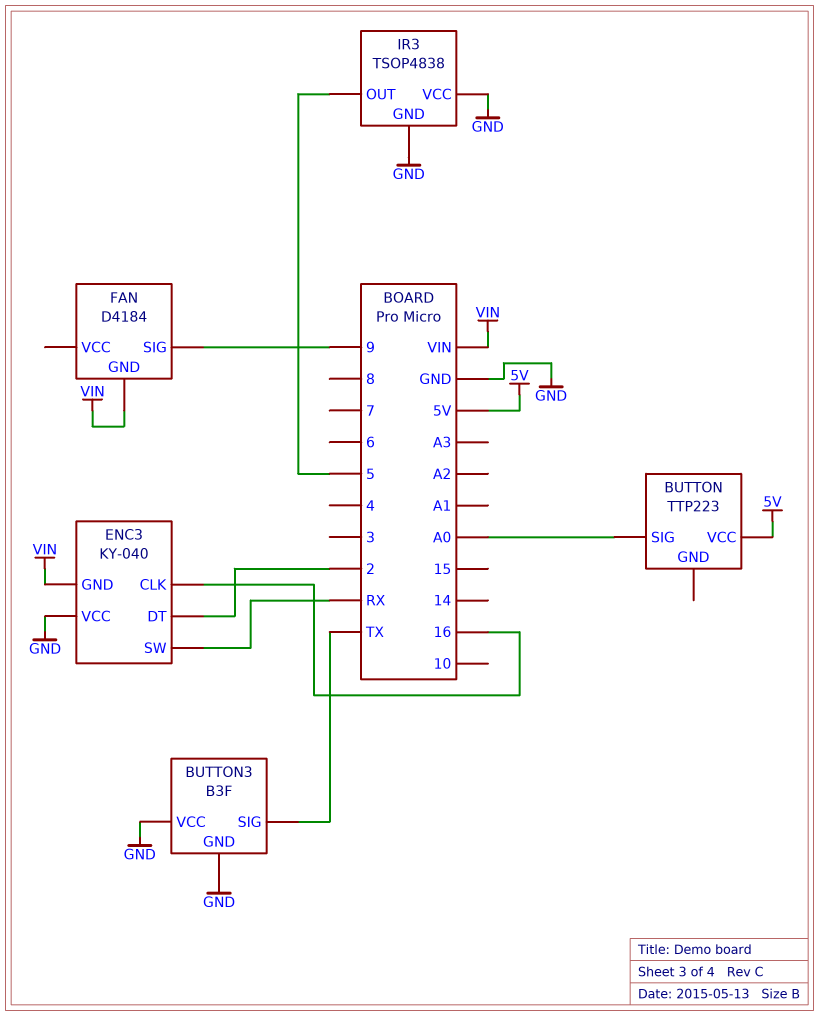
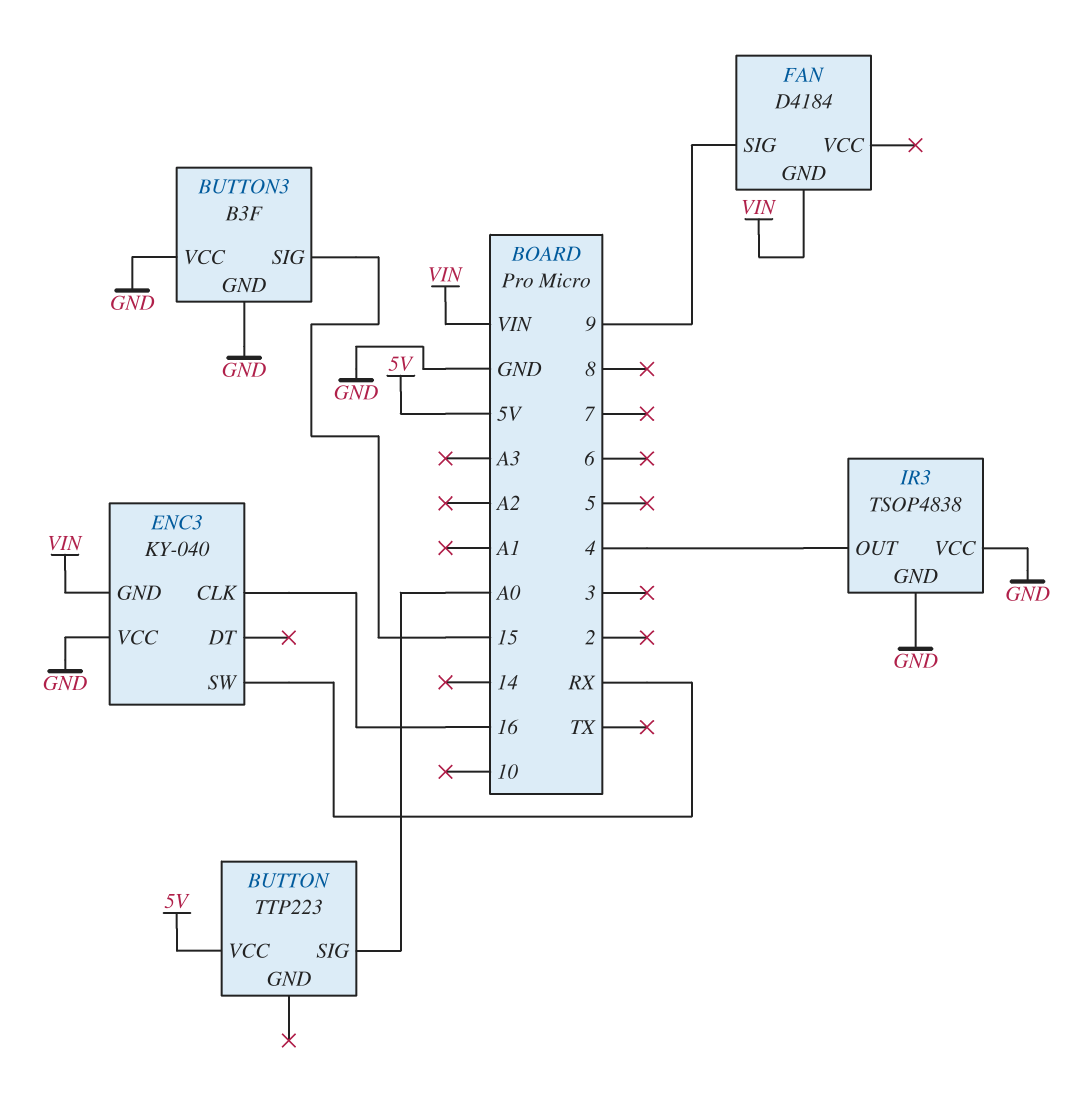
BUTTON3 pin SIG: TX -> 15
ENC3 pin DT: 2 -> none
IR3 pin OUT: 5 -> 4

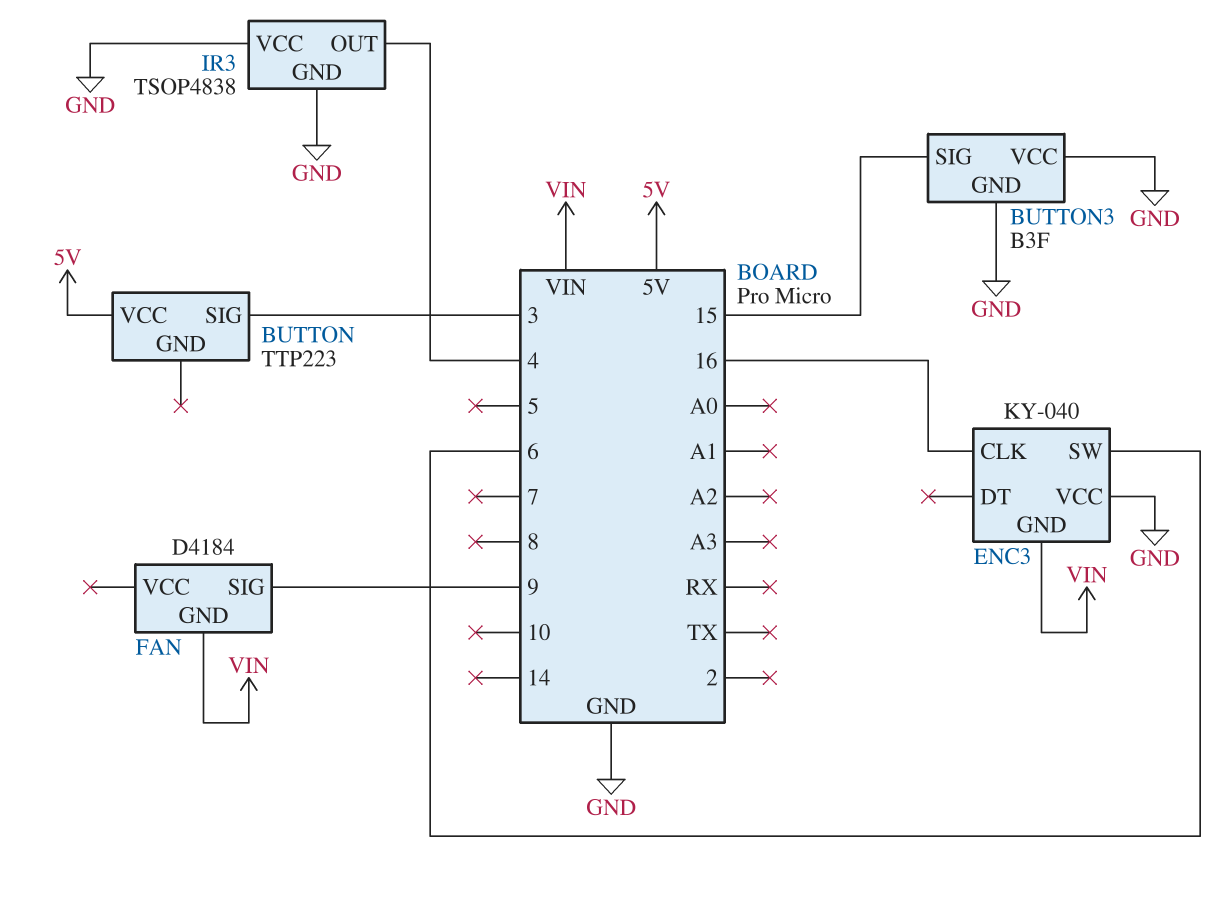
BUTTON pin SIG: A0 -> 3
ENC3 pin SW: RX -> 6

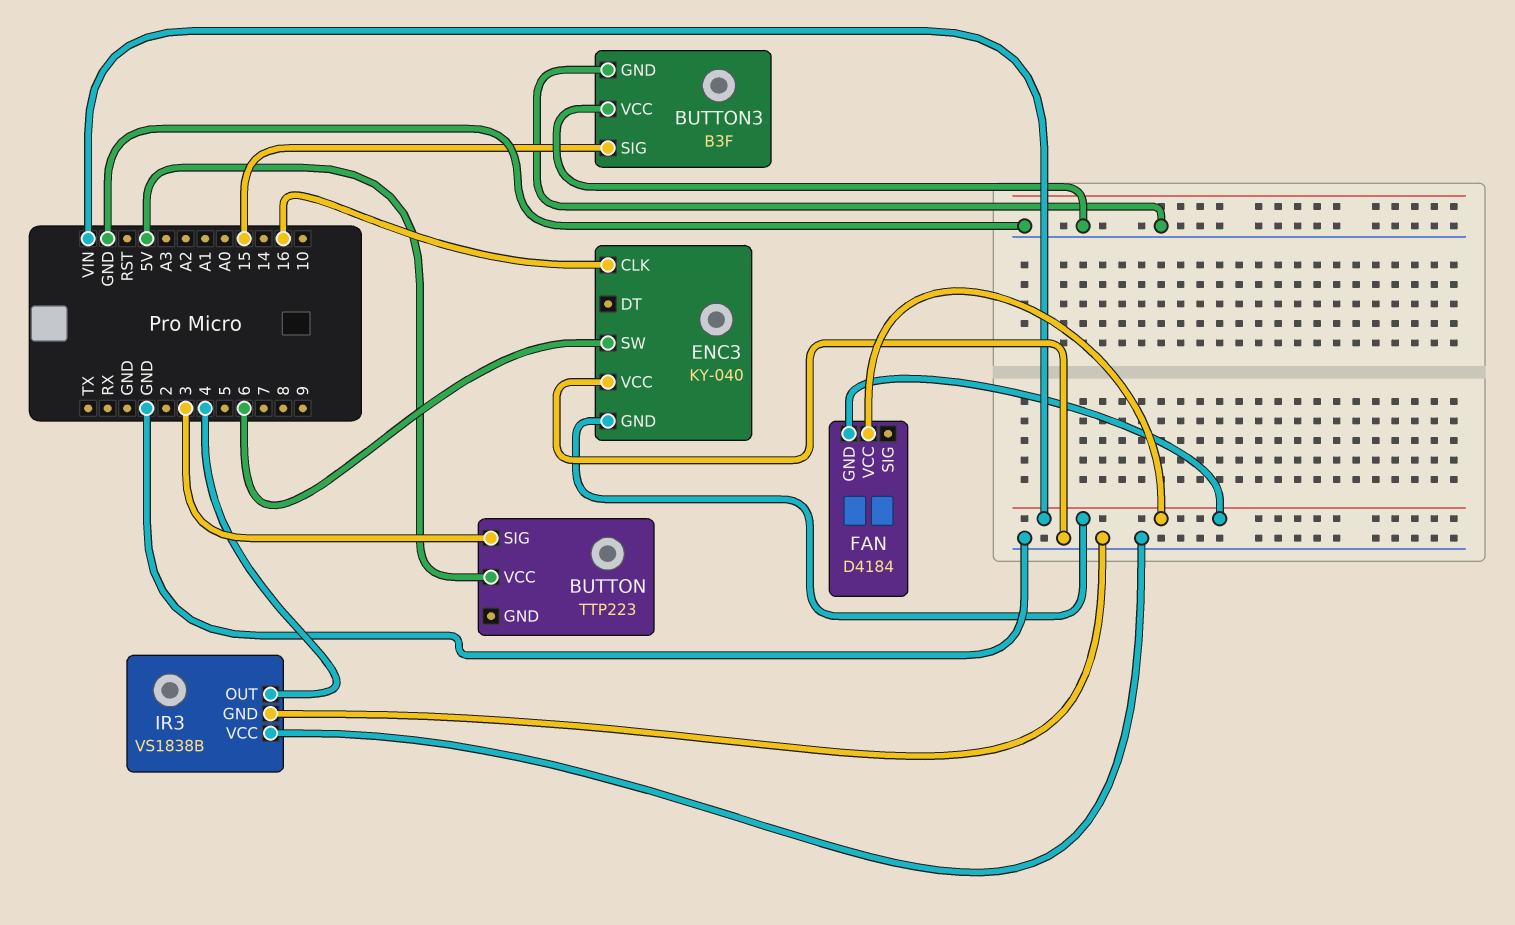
FAN pin SIG: 9 -> none
FAN pin VCC: none -> VIN
IR3: TSOP4838 -> VS1838B

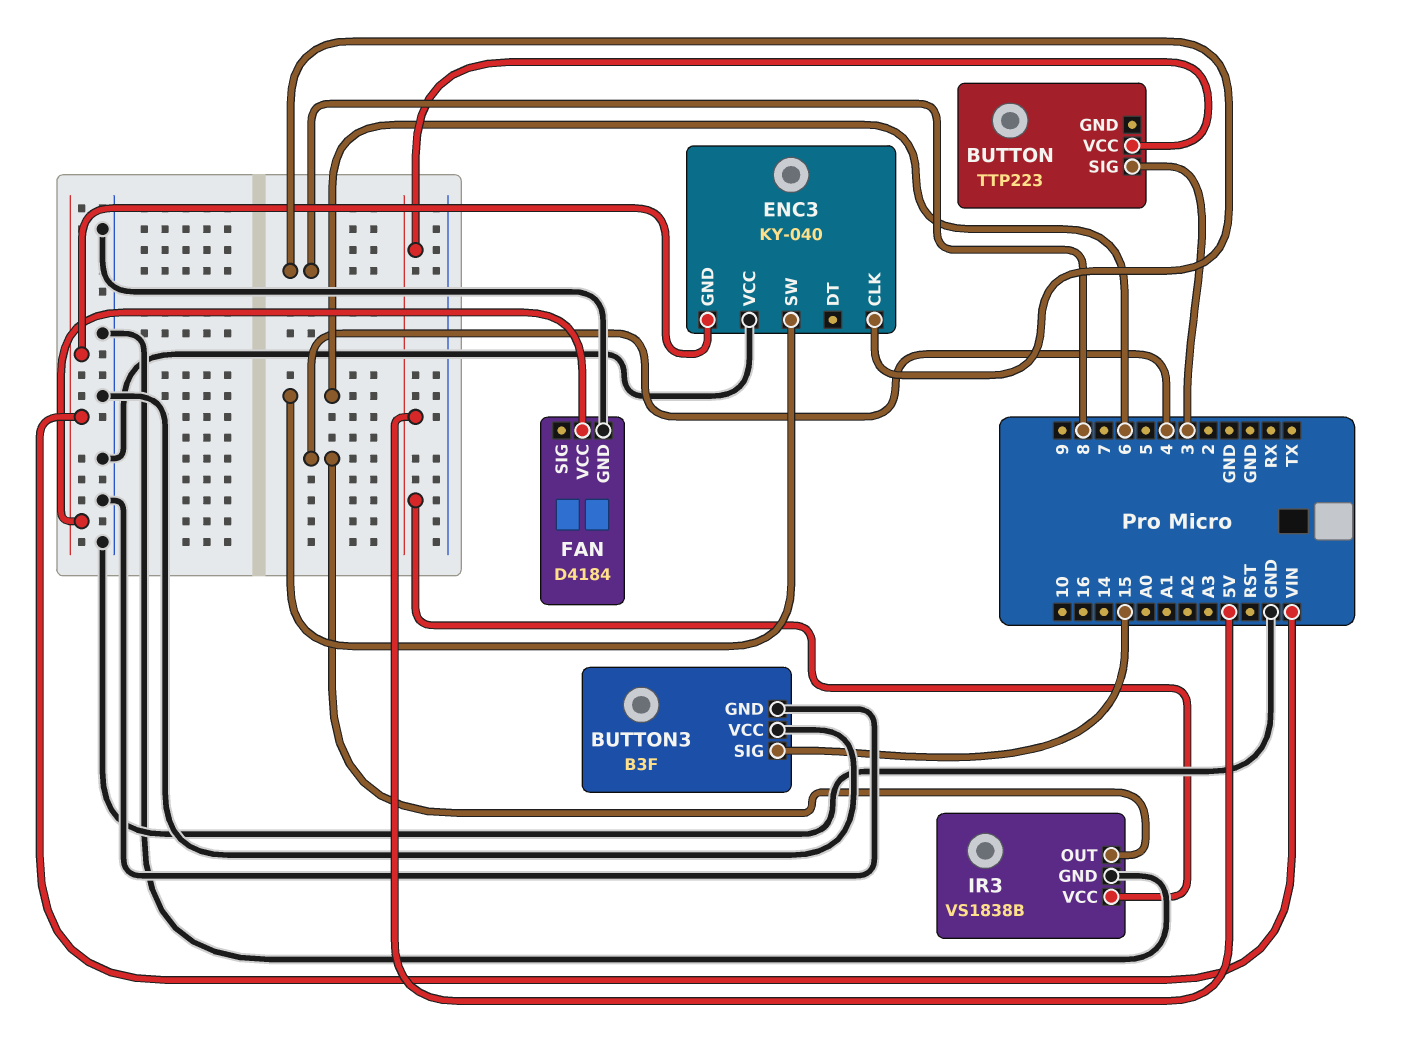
ENC3 pin CLK: 16 -> 8
FAN pin GND: VIN -> GND
IR3 pin VCC: GND -> 5V

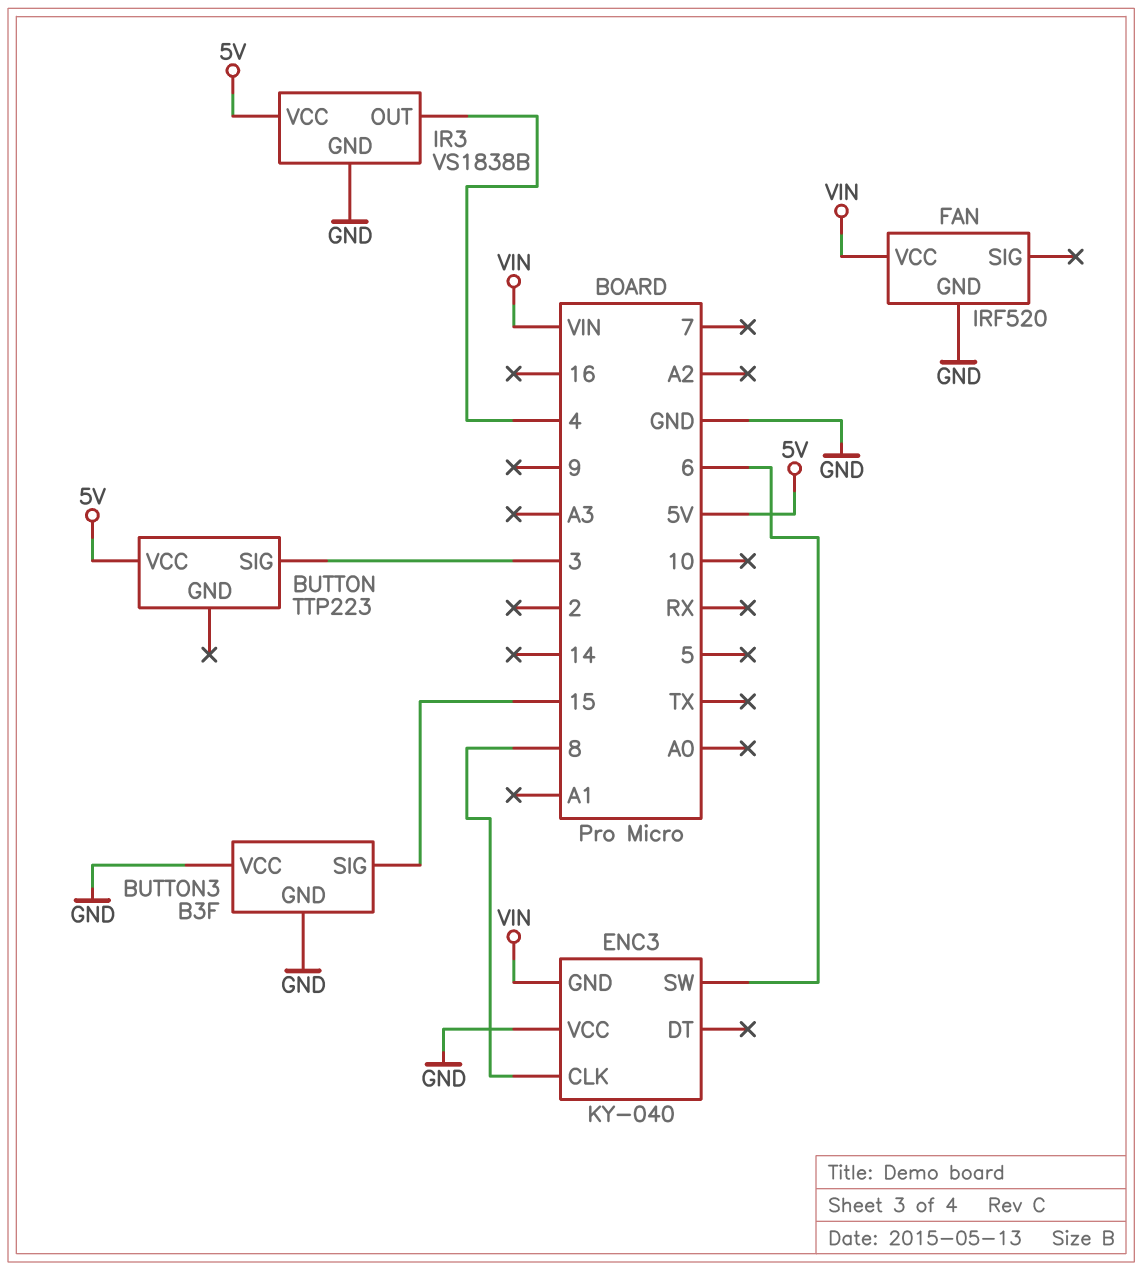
FAN: D4184 -> IRF520

